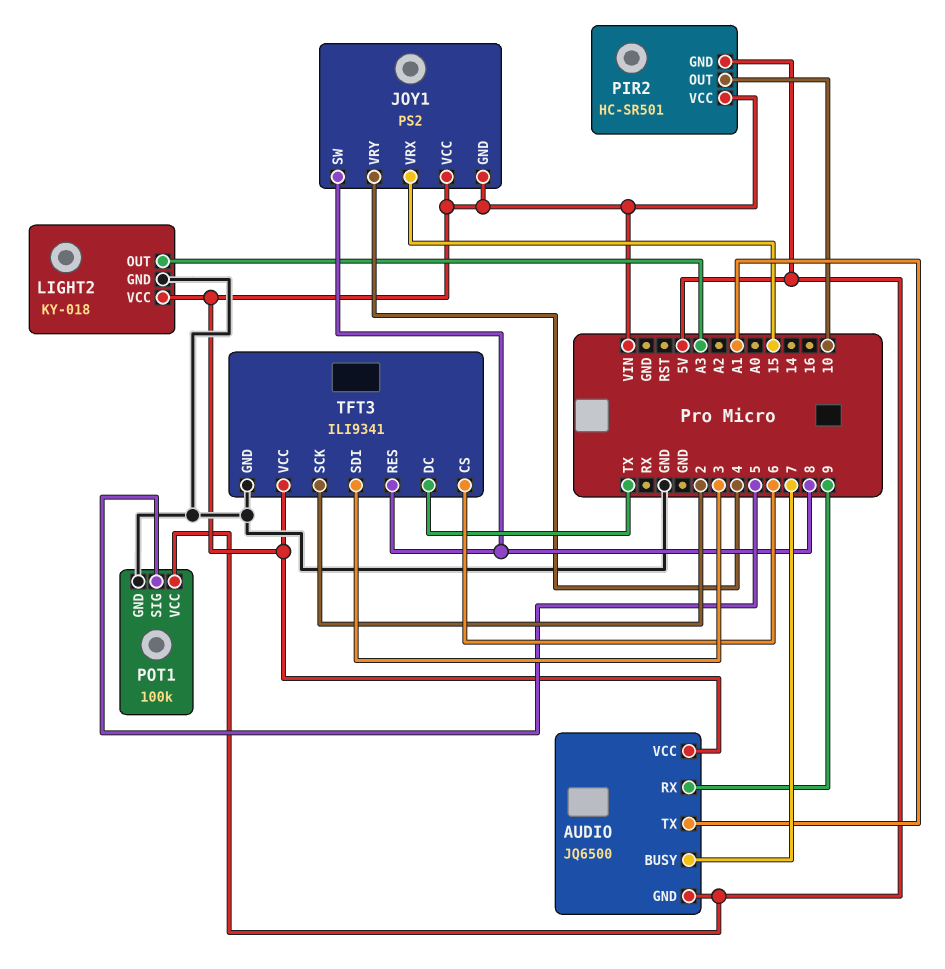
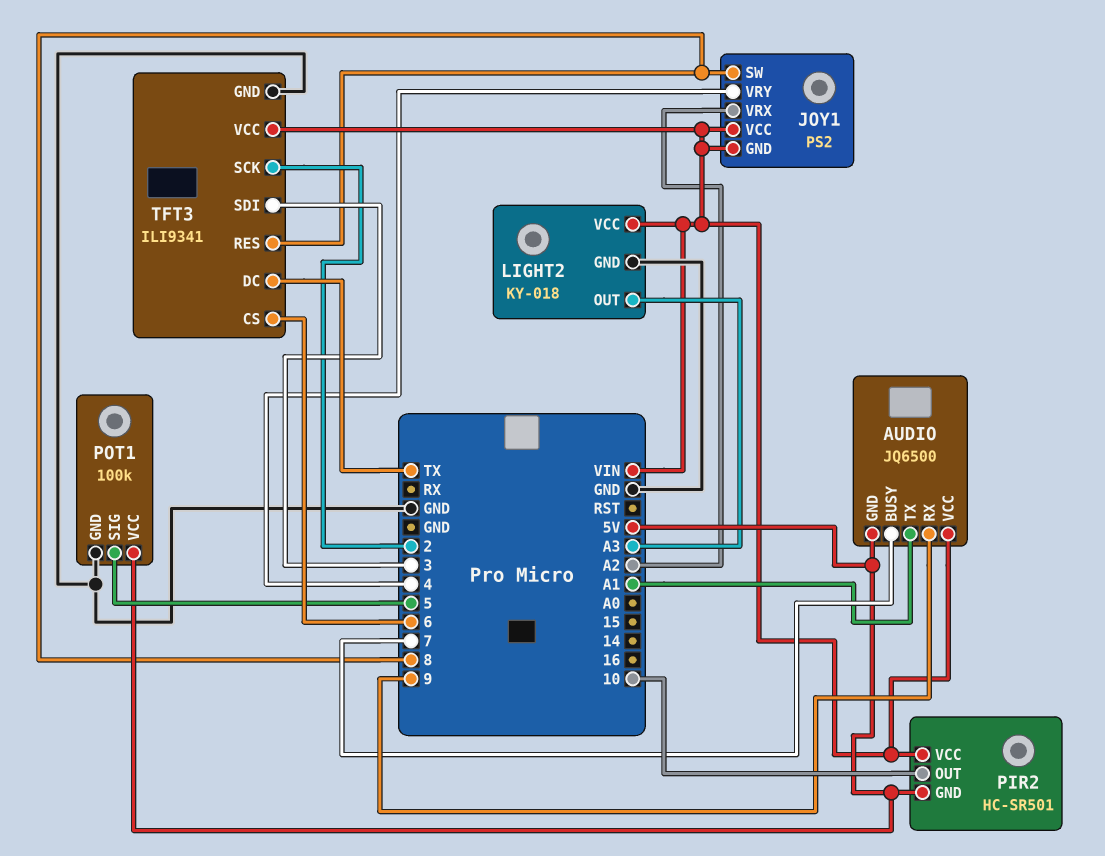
JOY1 pin VRX: 15 -> A2

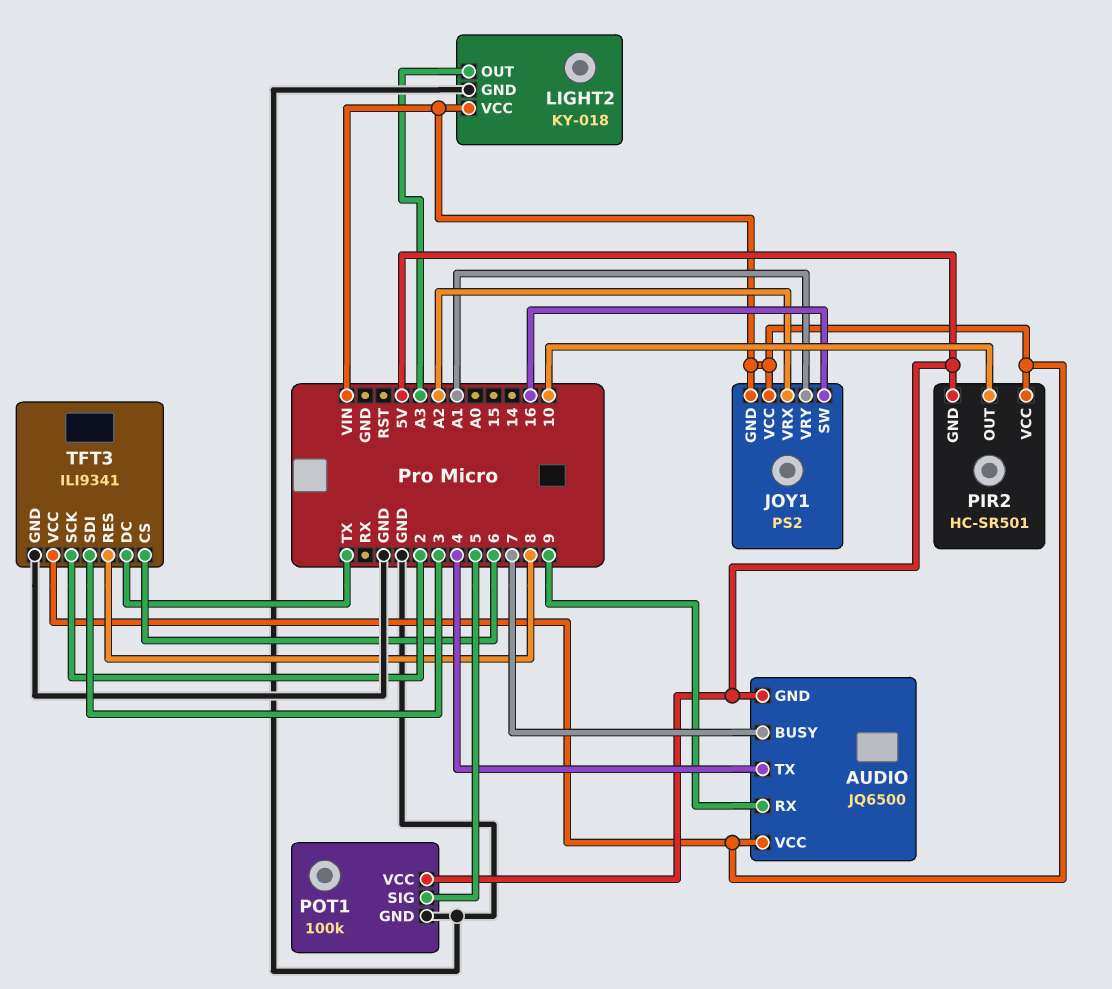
AUDIO pin TX: A1 -> 4
JOY1 pin SW: 8 -> 16
JOY1 pin VRY: 4 -> A1

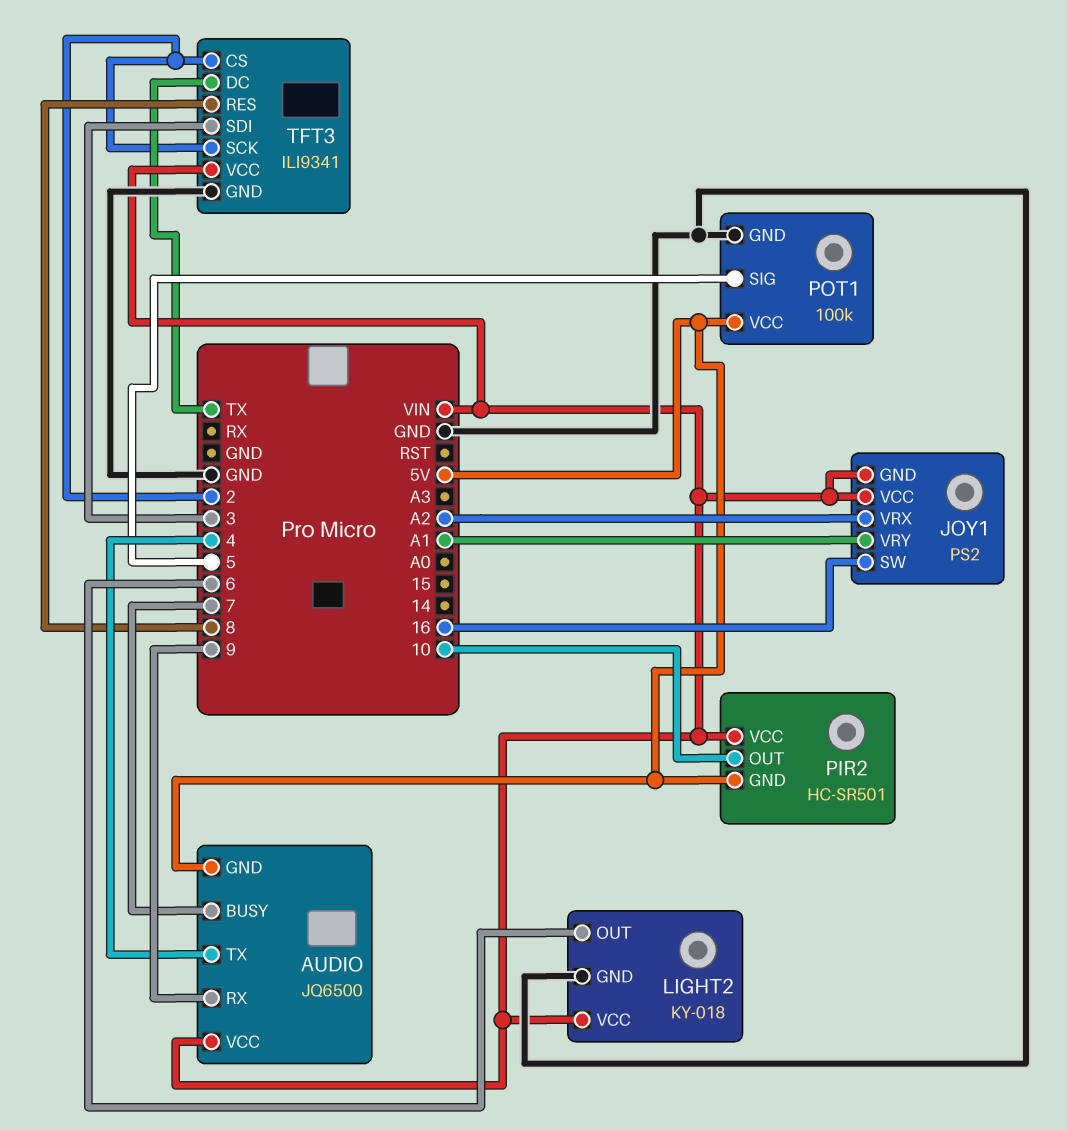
LIGHT2 pin OUT: A3 -> 6
TFT3 pin CS: 6 -> 2

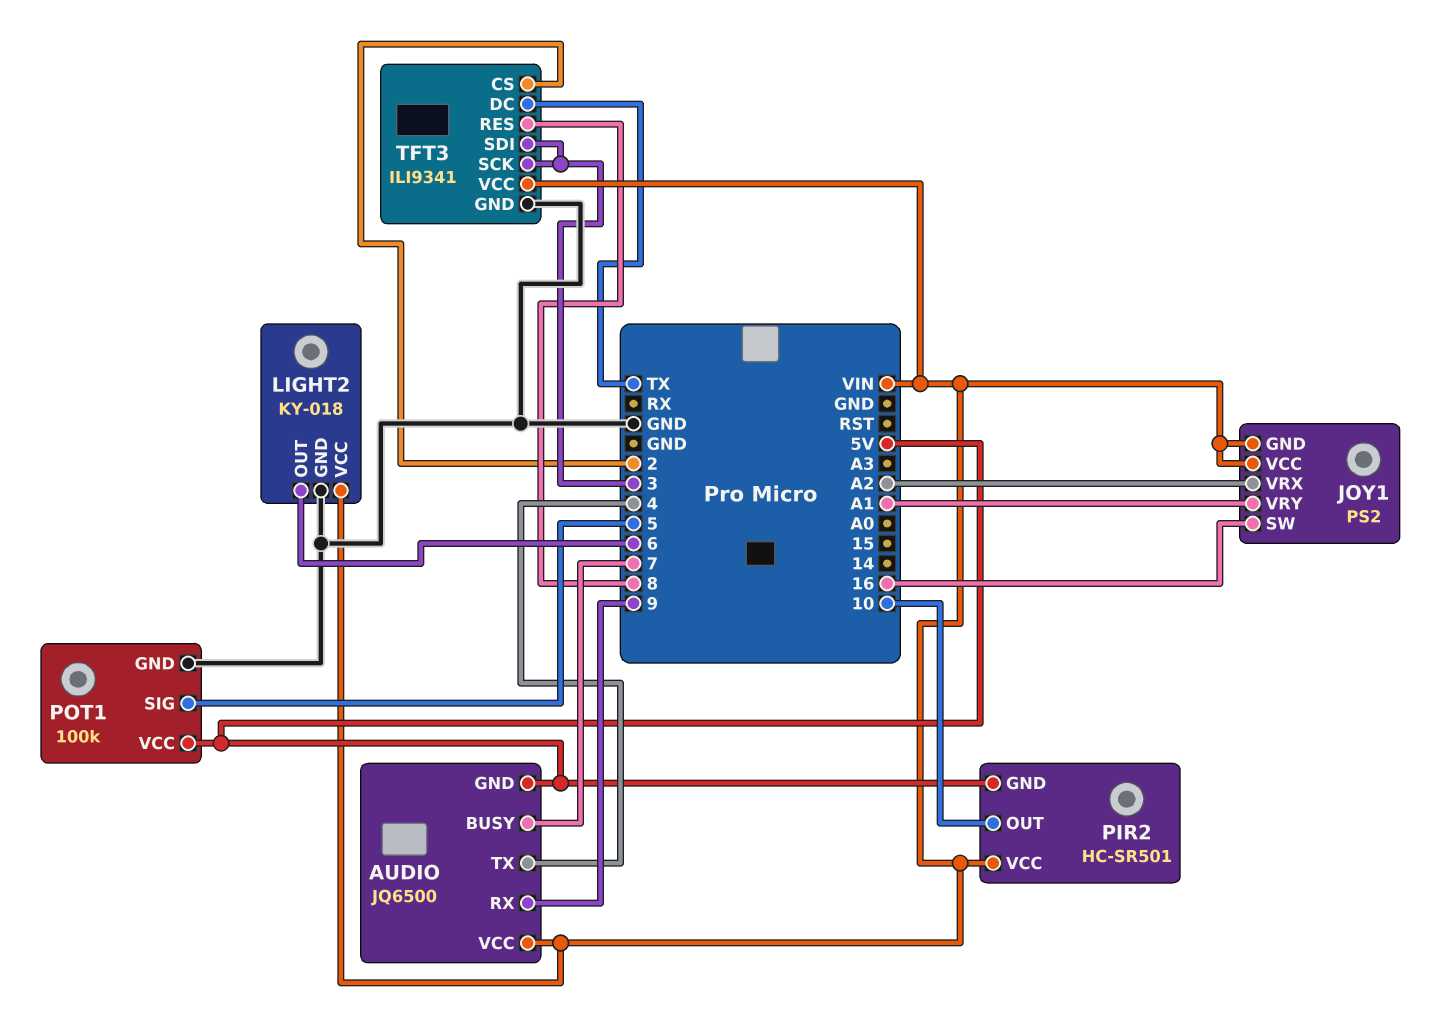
TFT3 pin SCK: 2 -> 3

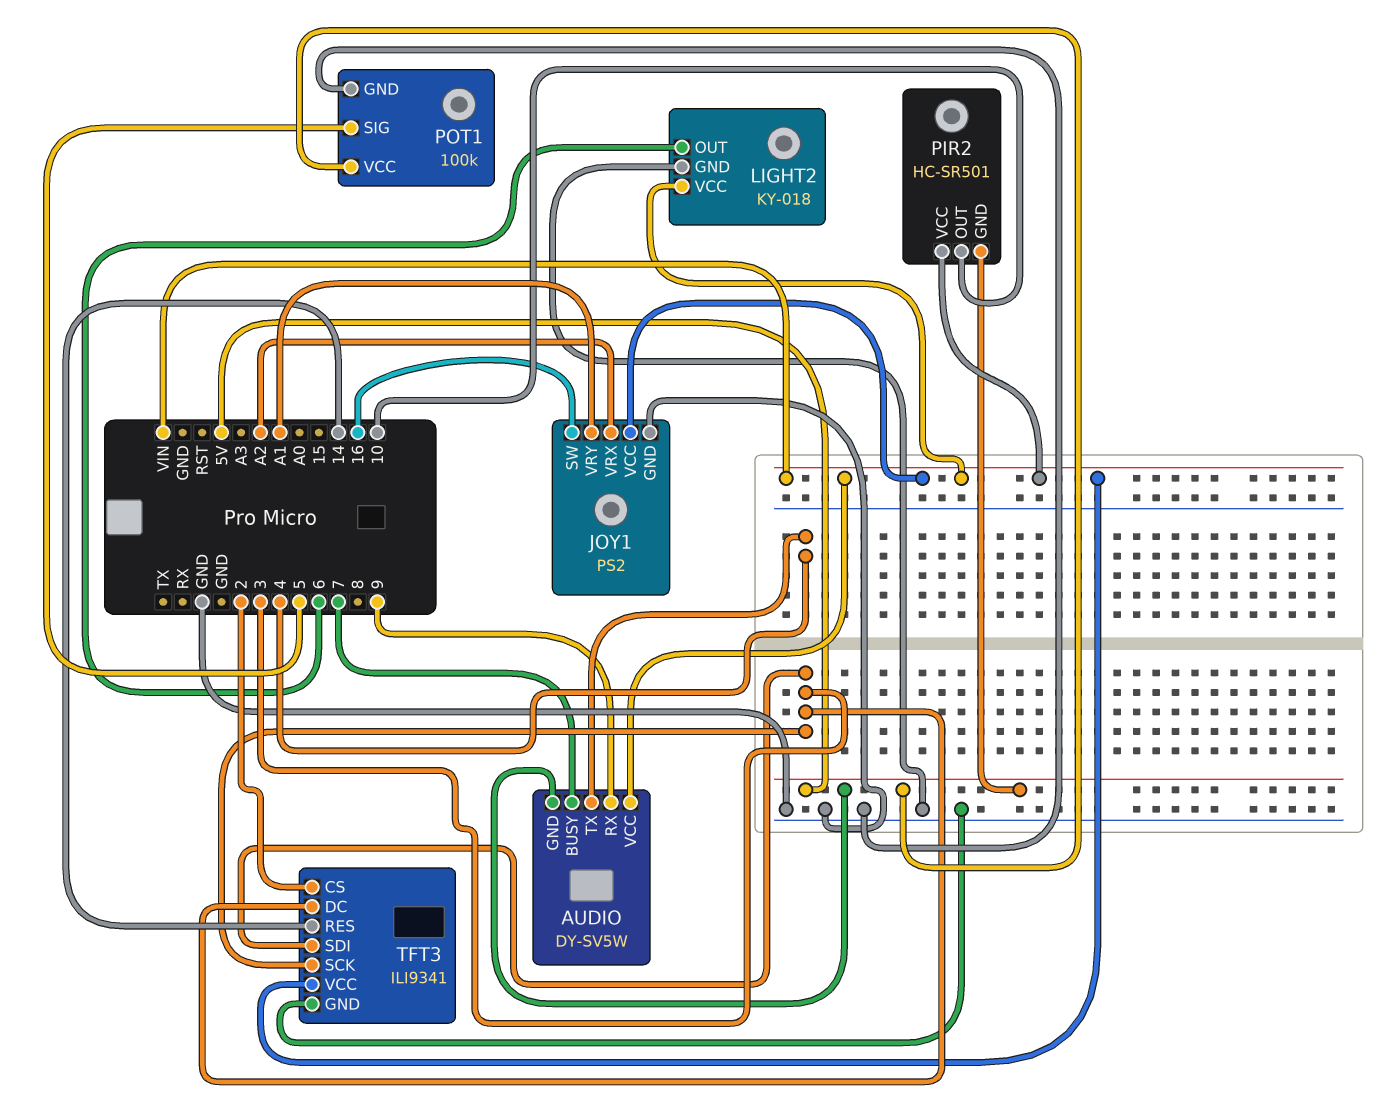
AUDIO: JQ6500 -> DY-SV5W
JOY1 pin GND: VIN -> GND
TFT3 pin DC: TX -> 3
TFT3 pin RES: 8 -> 14

